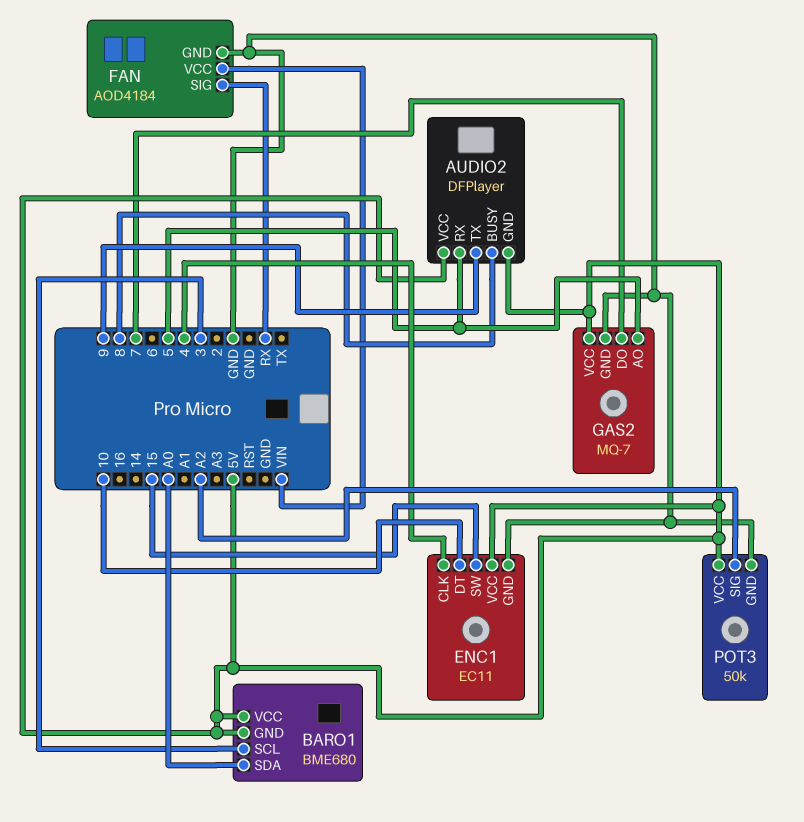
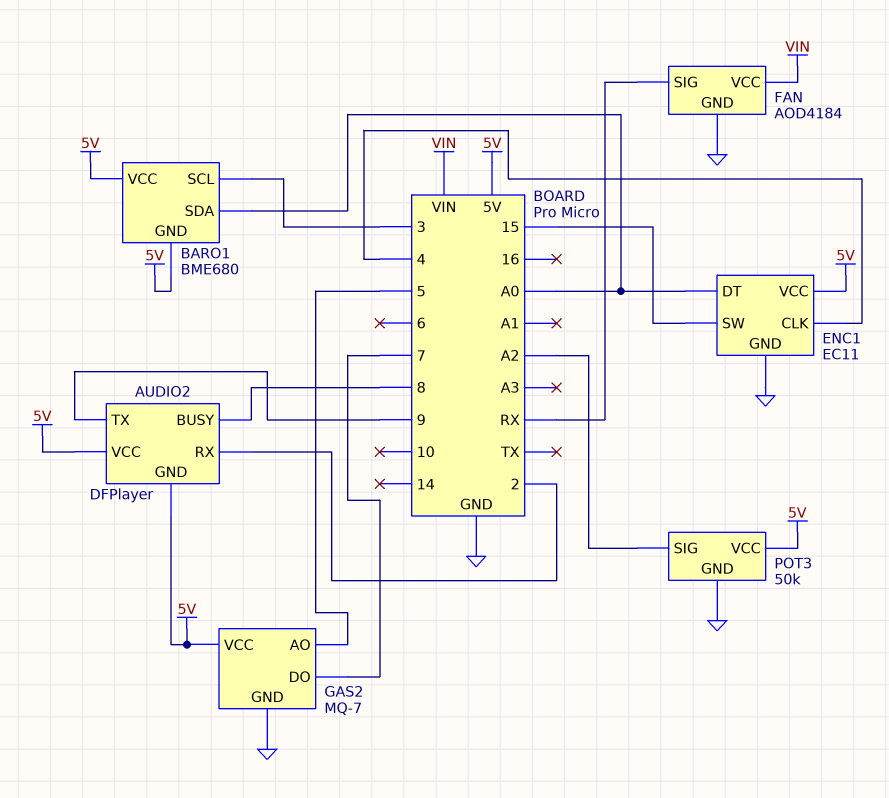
AUDIO2 pin RX: 5 -> 2
ENC1 pin DT: 10 -> A0

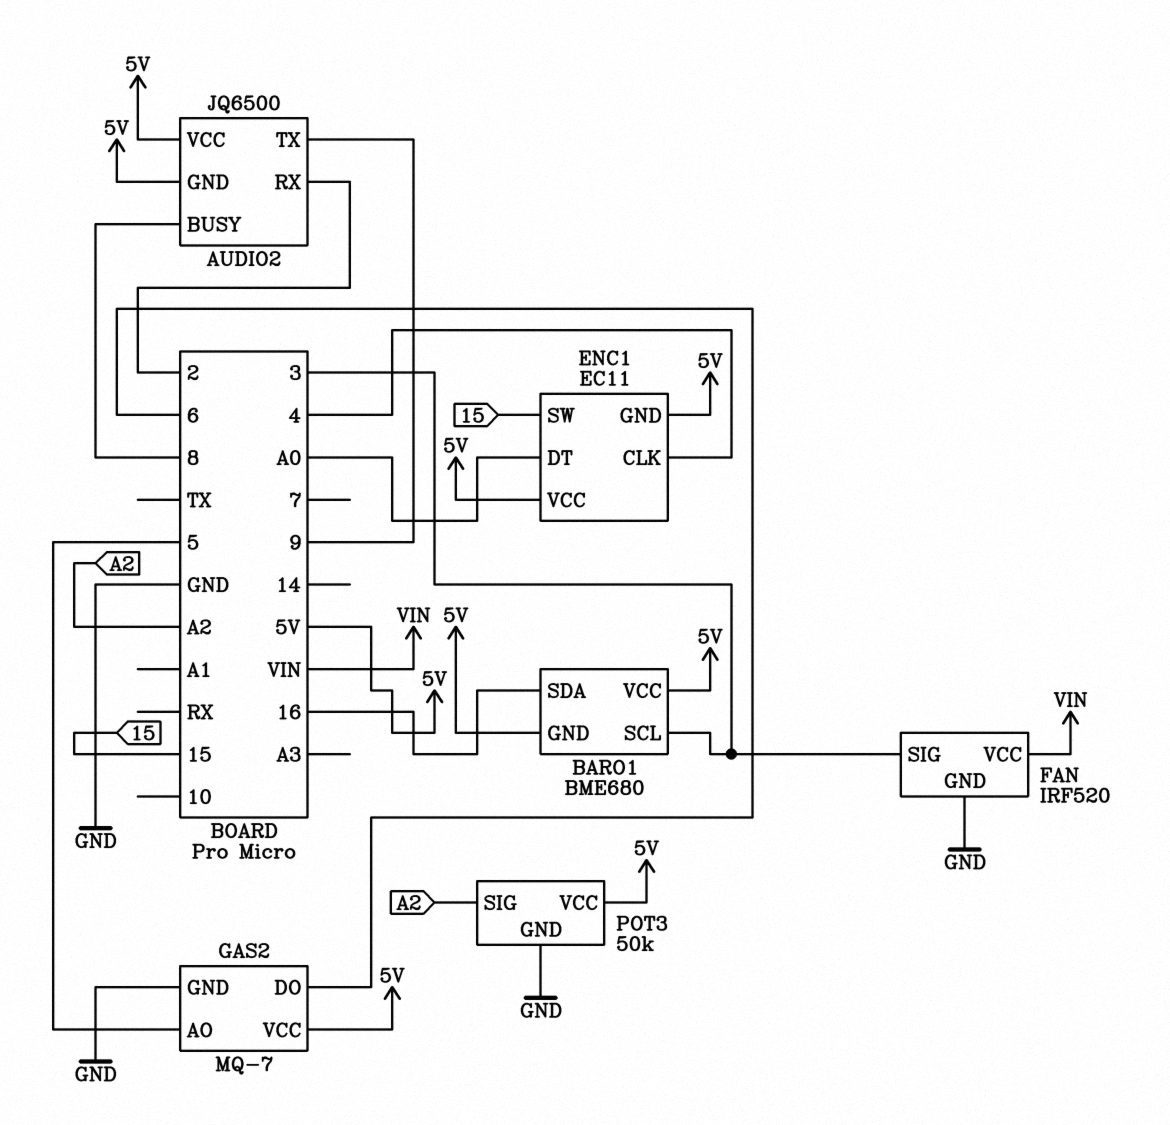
AUDIO2: DFPlayer -> JQ6500
BARO1 pin SDA: A0 -> 16
ENC1 pin GND: GND -> 5V
FAN: AOD4184 -> IRF520
FAN pin SIG: RX -> 3
GAS2 pin DO: 7 -> 6

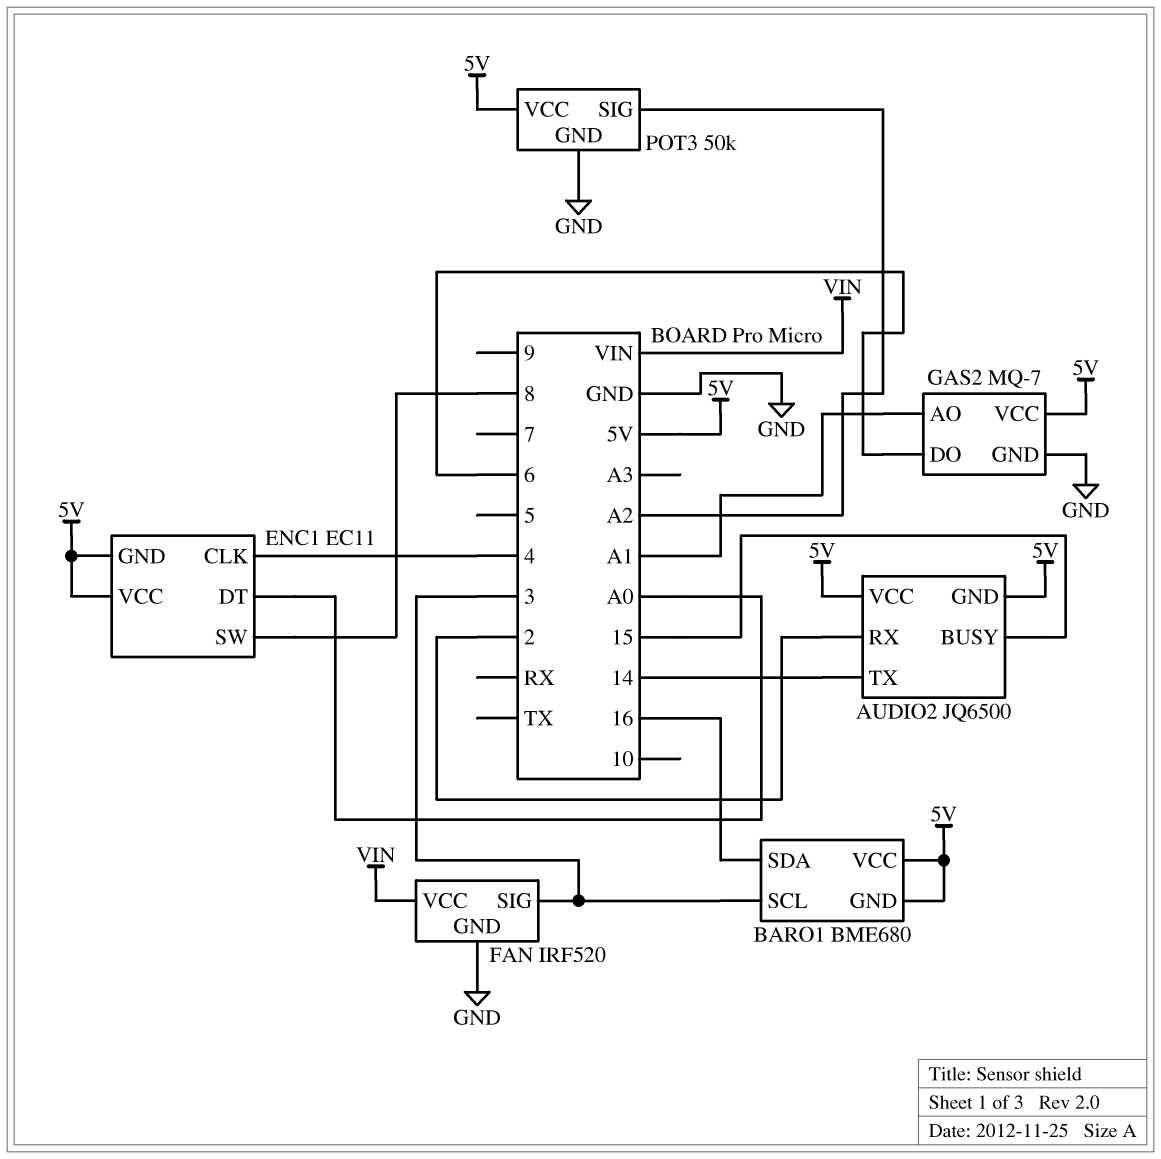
AUDIO2 pin BUSY: 8 -> 15
AUDIO2 pin TX: 9 -> 14
ENC1 pin SW: 15 -> 8
GAS2 pin AO: 5 -> A1

